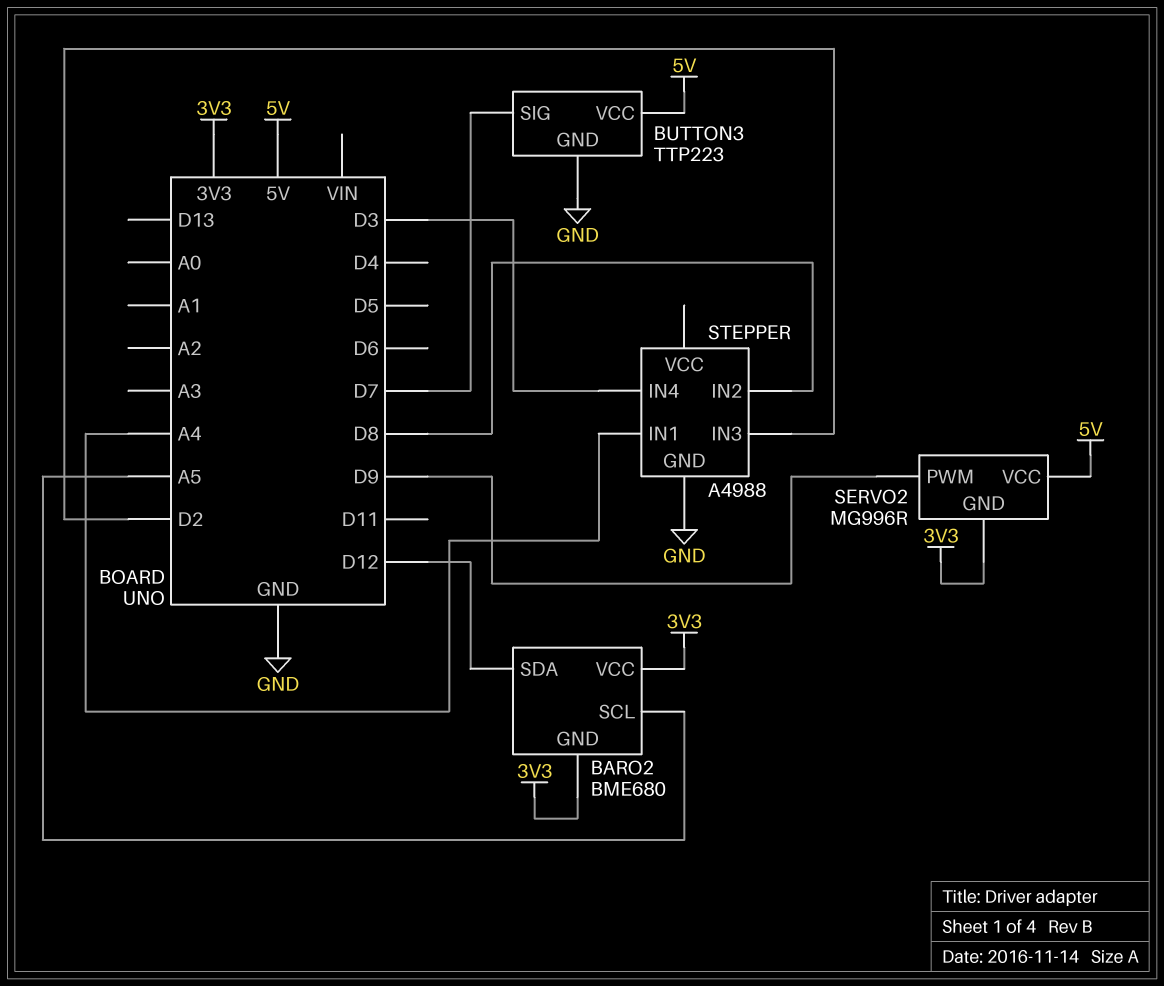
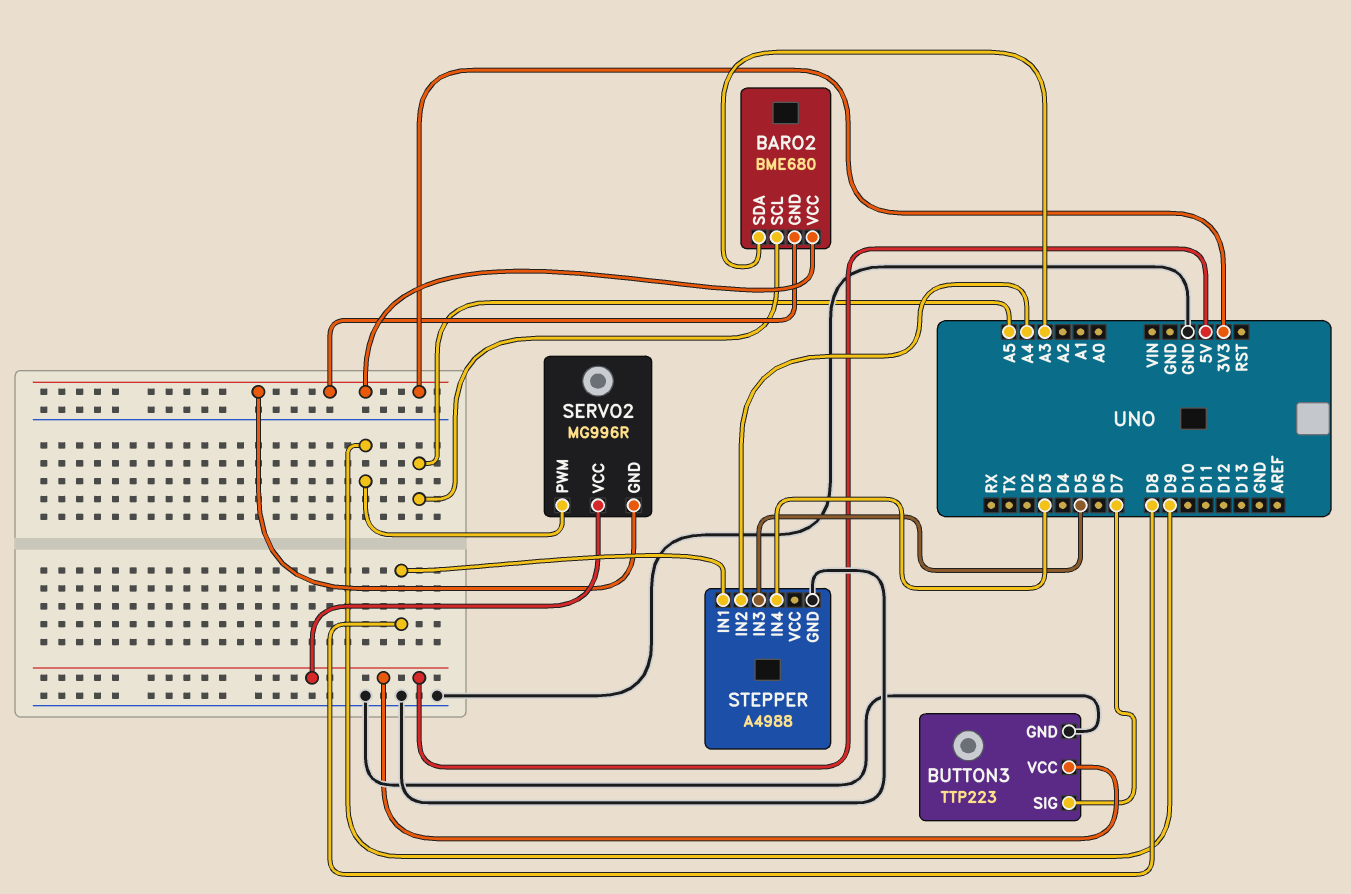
BARO2 pin SDA: D12 -> A3
STEPPER pin IN1: A4 -> D8
STEPPER pin IN2: D8 -> A4
STEPPER pin IN3: D2 -> D5

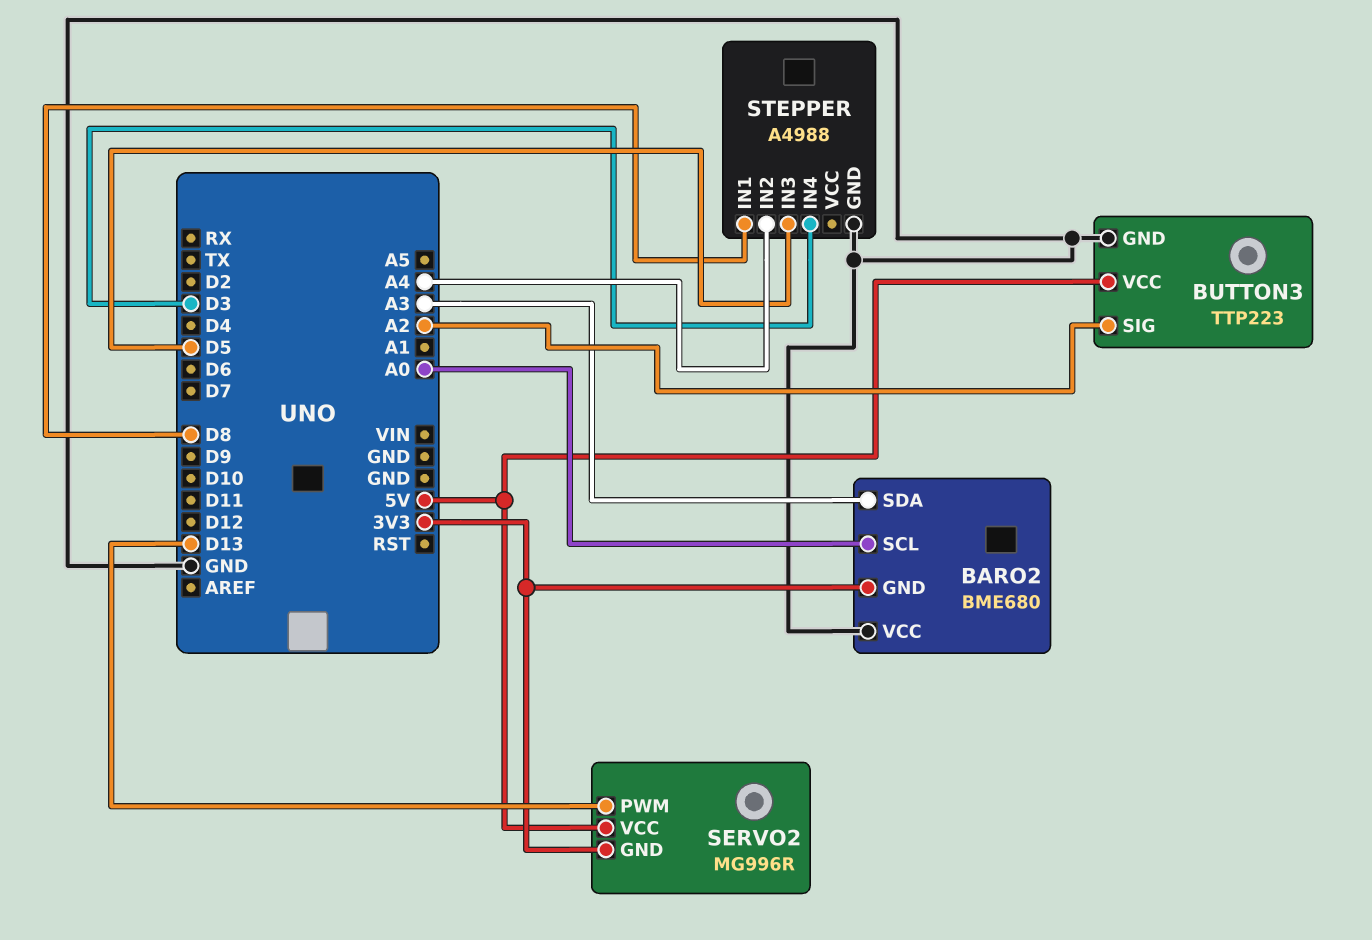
BARO2 pin SCL: A5 -> A0
BARO2 pin VCC: 3V3 -> GND
BUTTON3 pin SIG: D7 -> A2
SERVO2 pin PWM: D9 -> D13

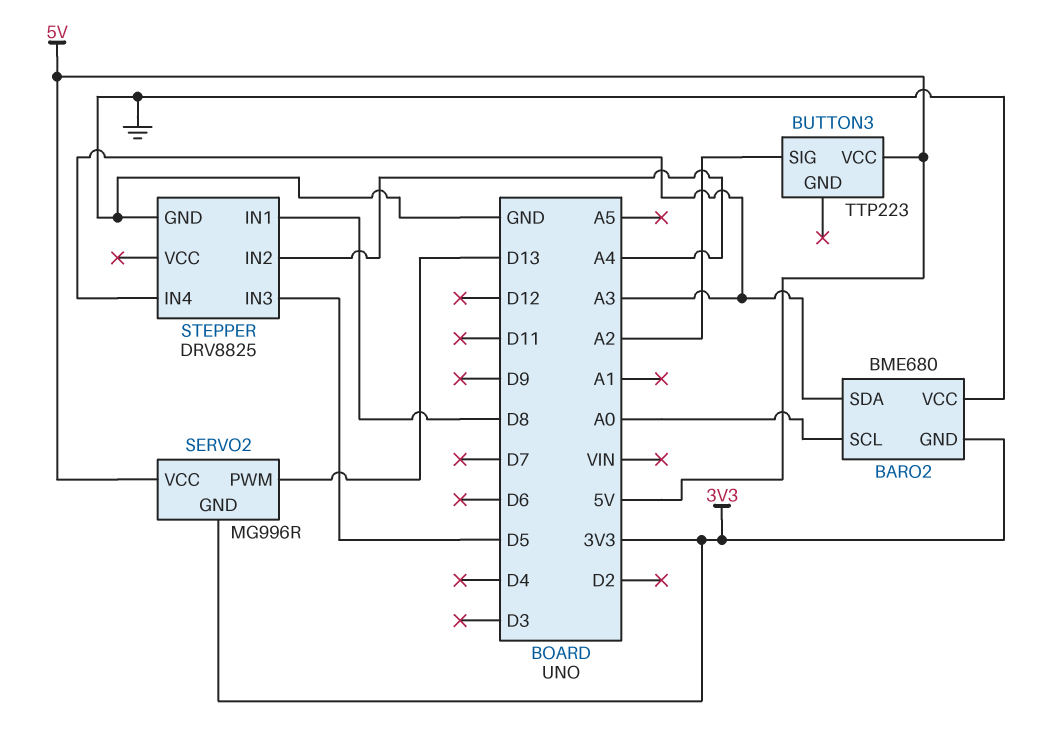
BUTTON3 pin GND: GND -> none
STEPPER: A4988 -> DRV8825
STEPPER pin IN4: D3 -> A3

